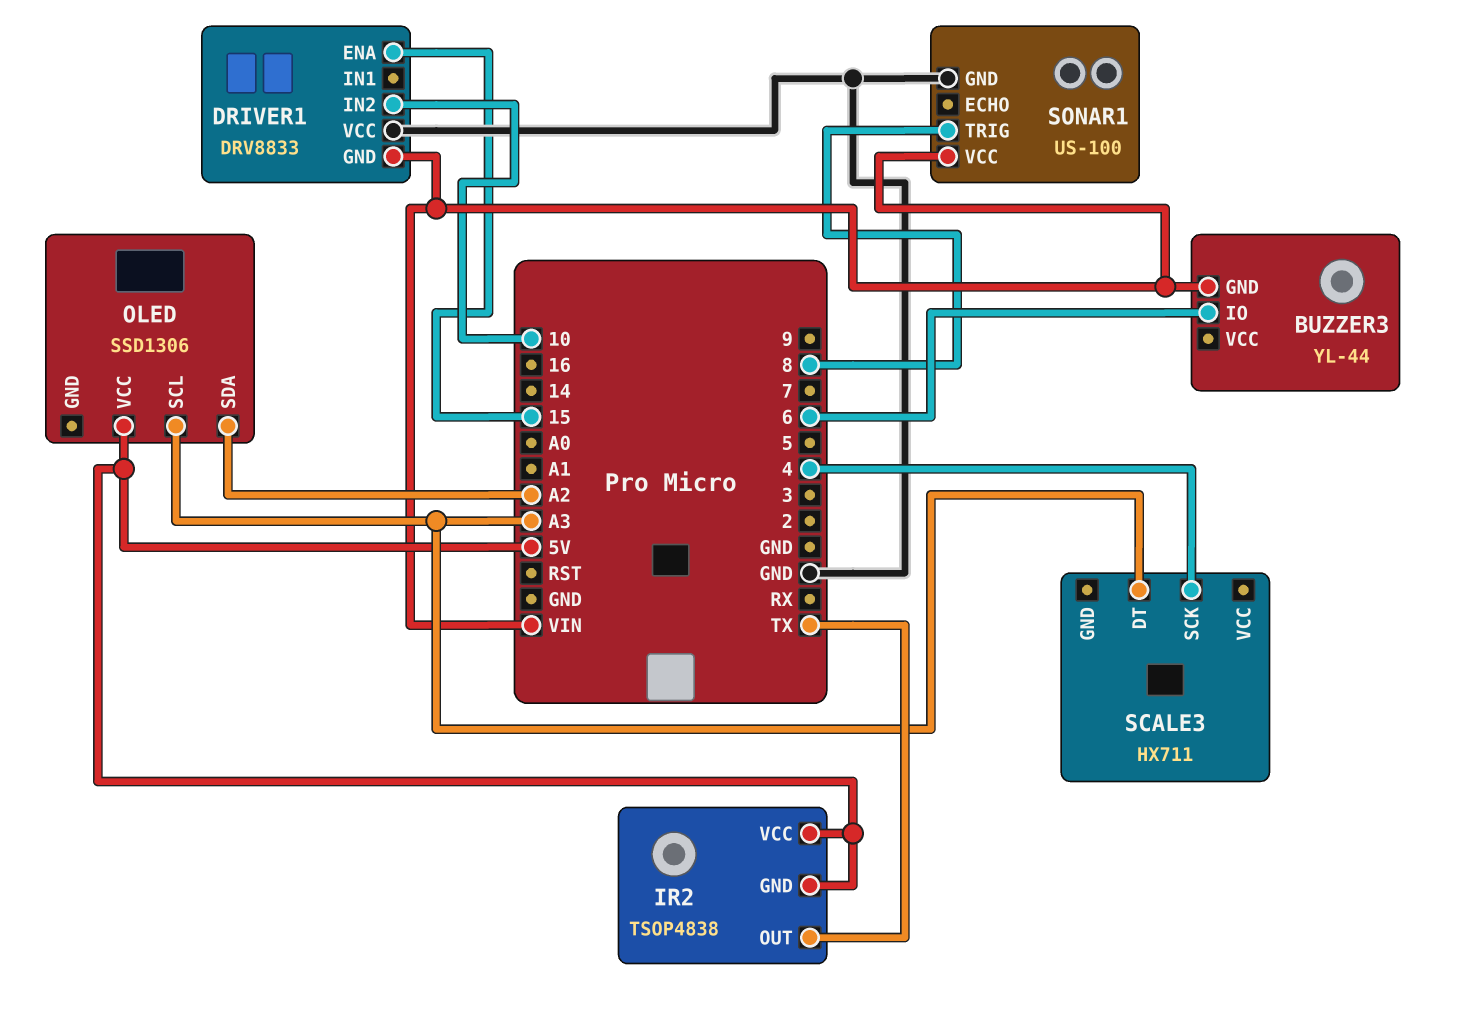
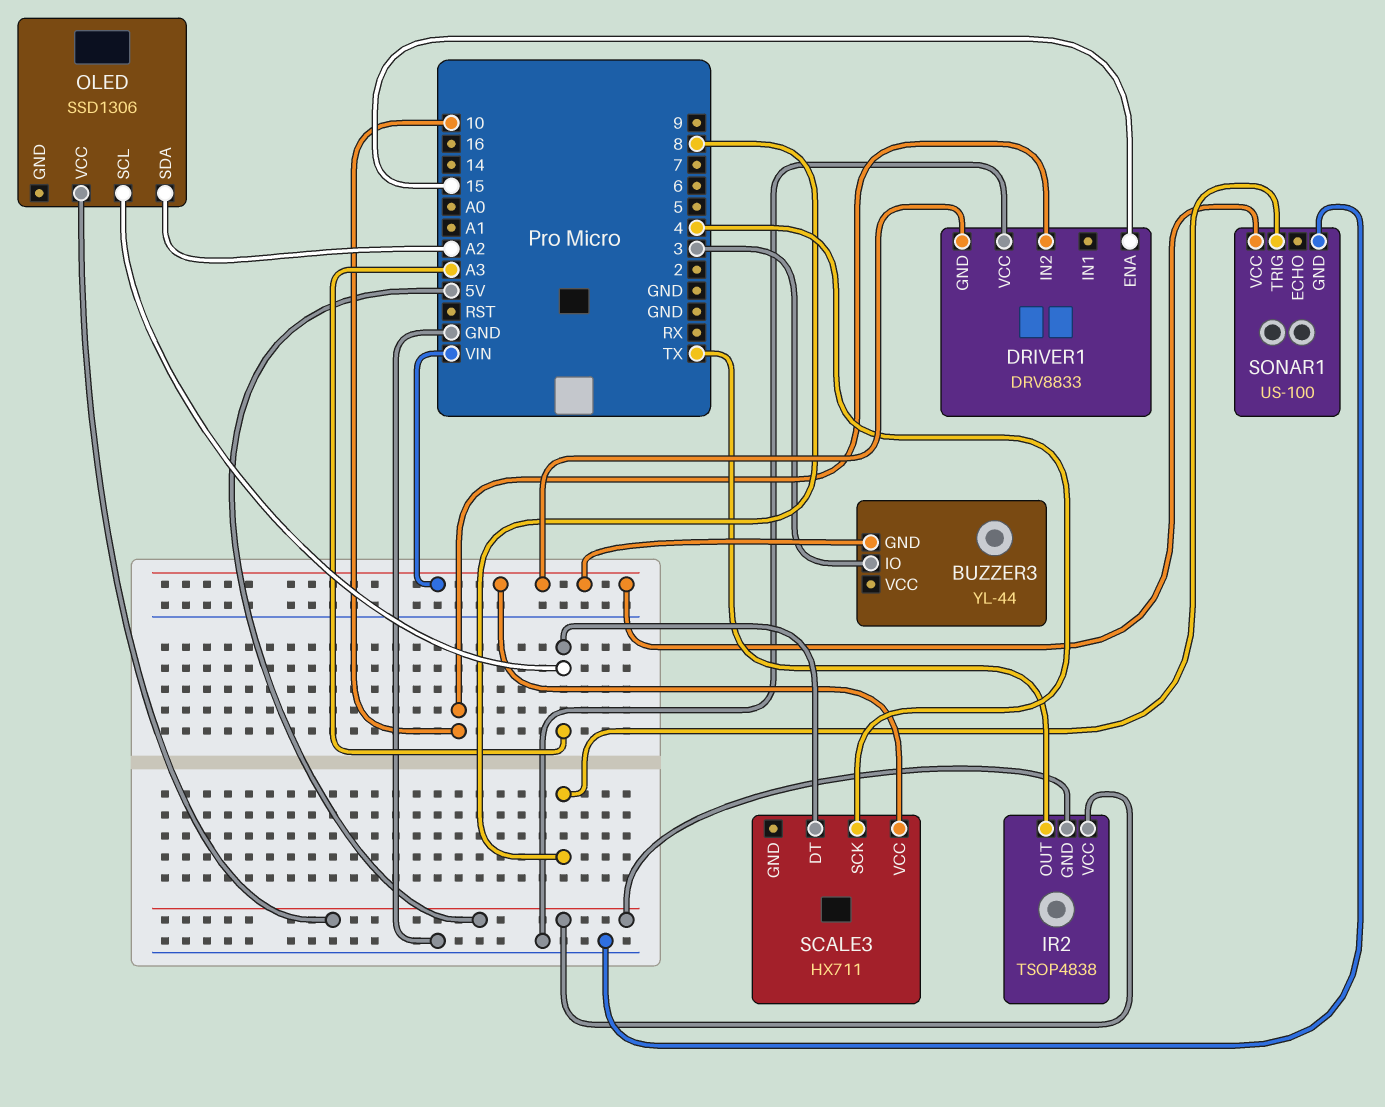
BUZZER3 pin IO: 6 -> 3
SCALE3 pin VCC: none -> VIN

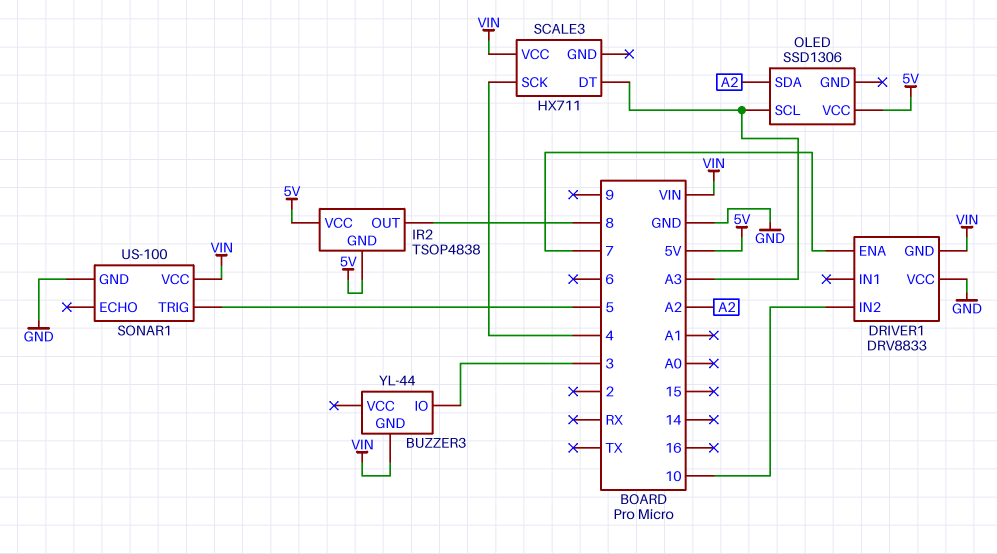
DRIVER1 pin ENA: 15 -> 7
IR2 pin OUT: TX -> 8
SONAR1 pin TRIG: 8 -> 5

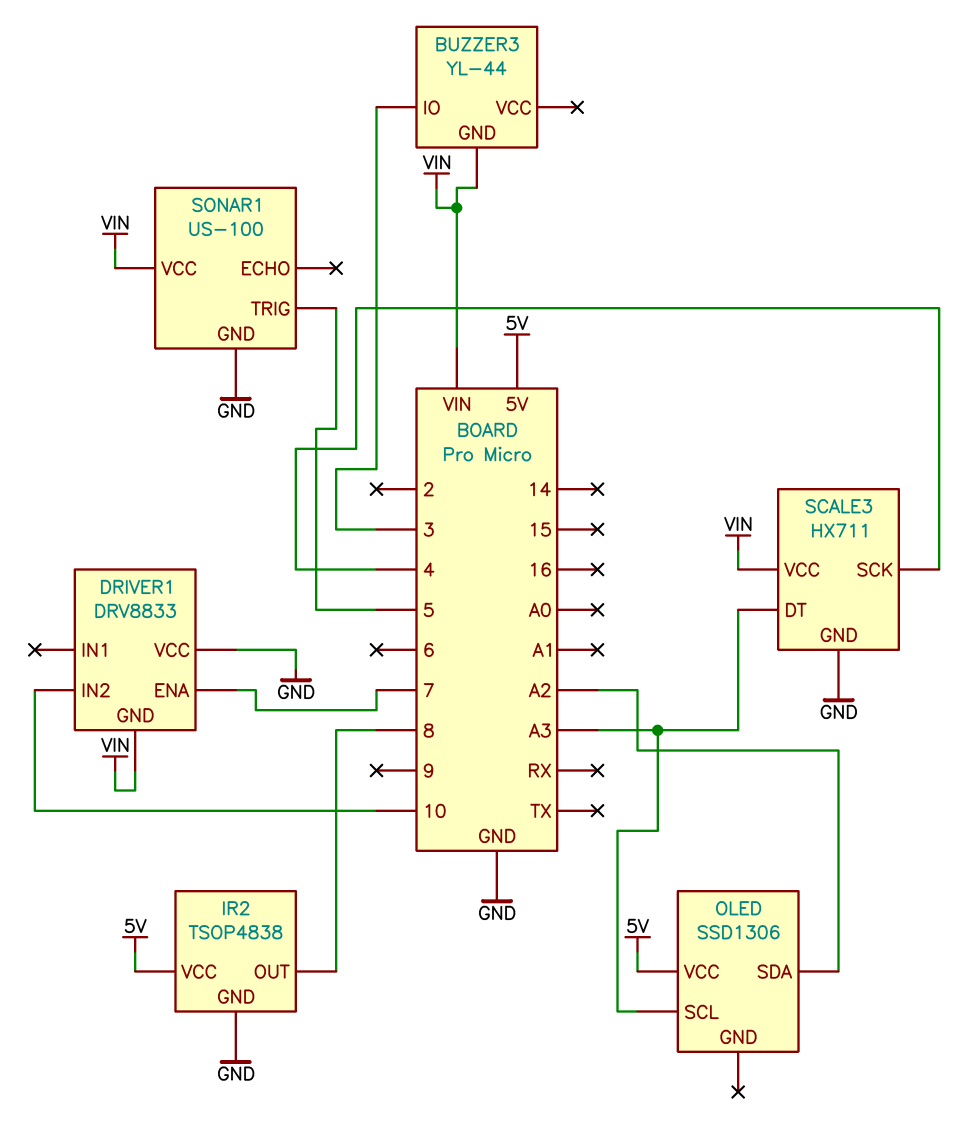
IR2 pin GND: 5V -> GND
SCALE3 pin GND: none -> GND

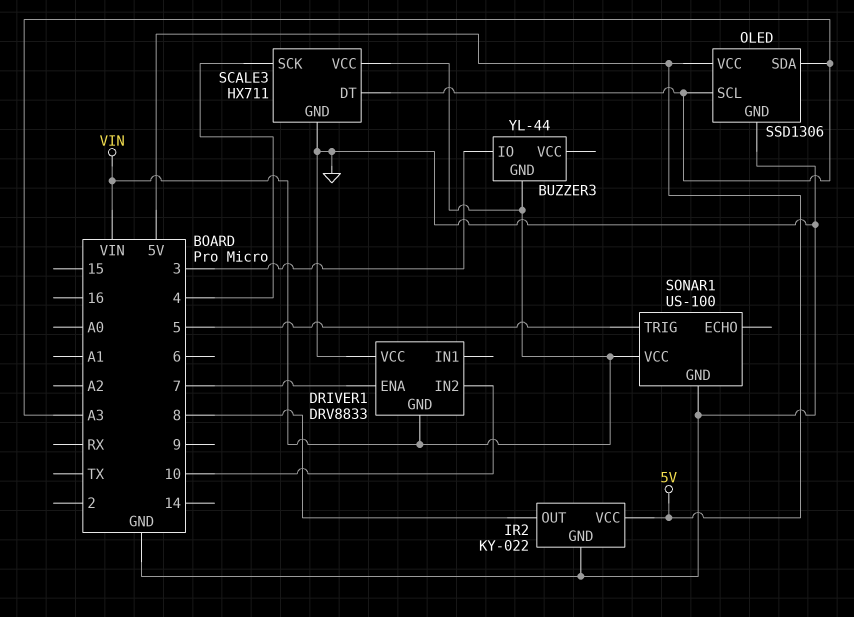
IR2: TSOP4838 -> KY-022
OLED pin GND: none -> GND
OLED pin SDA: A2 -> A3

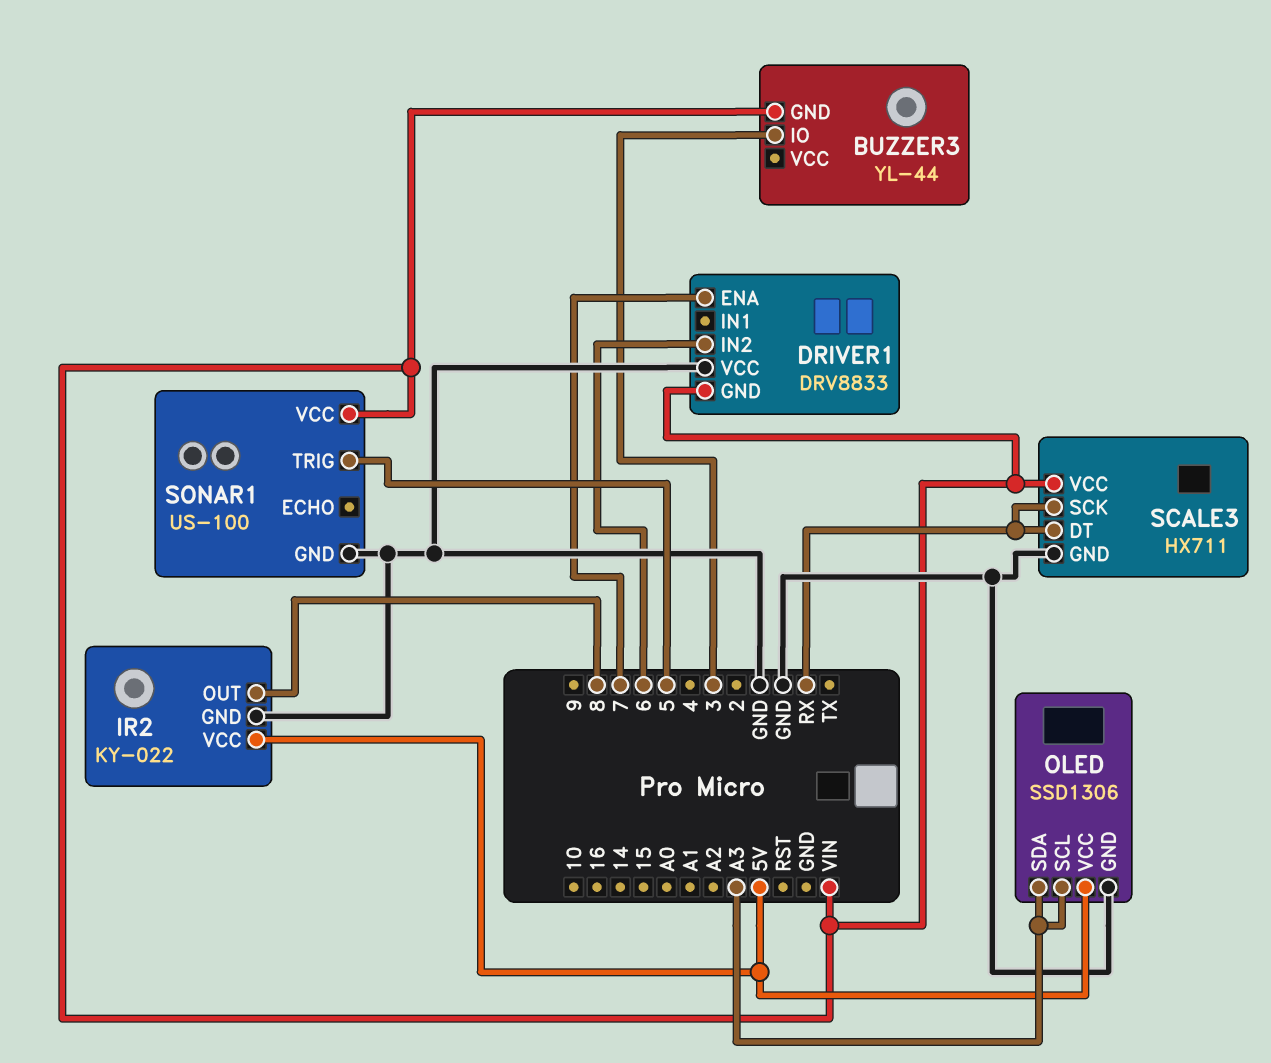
DRIVER1 pin IN2: 10 -> 6
SCALE3 pin DT: A3 -> RX
SCALE3 pin SCK: 4 -> RX

